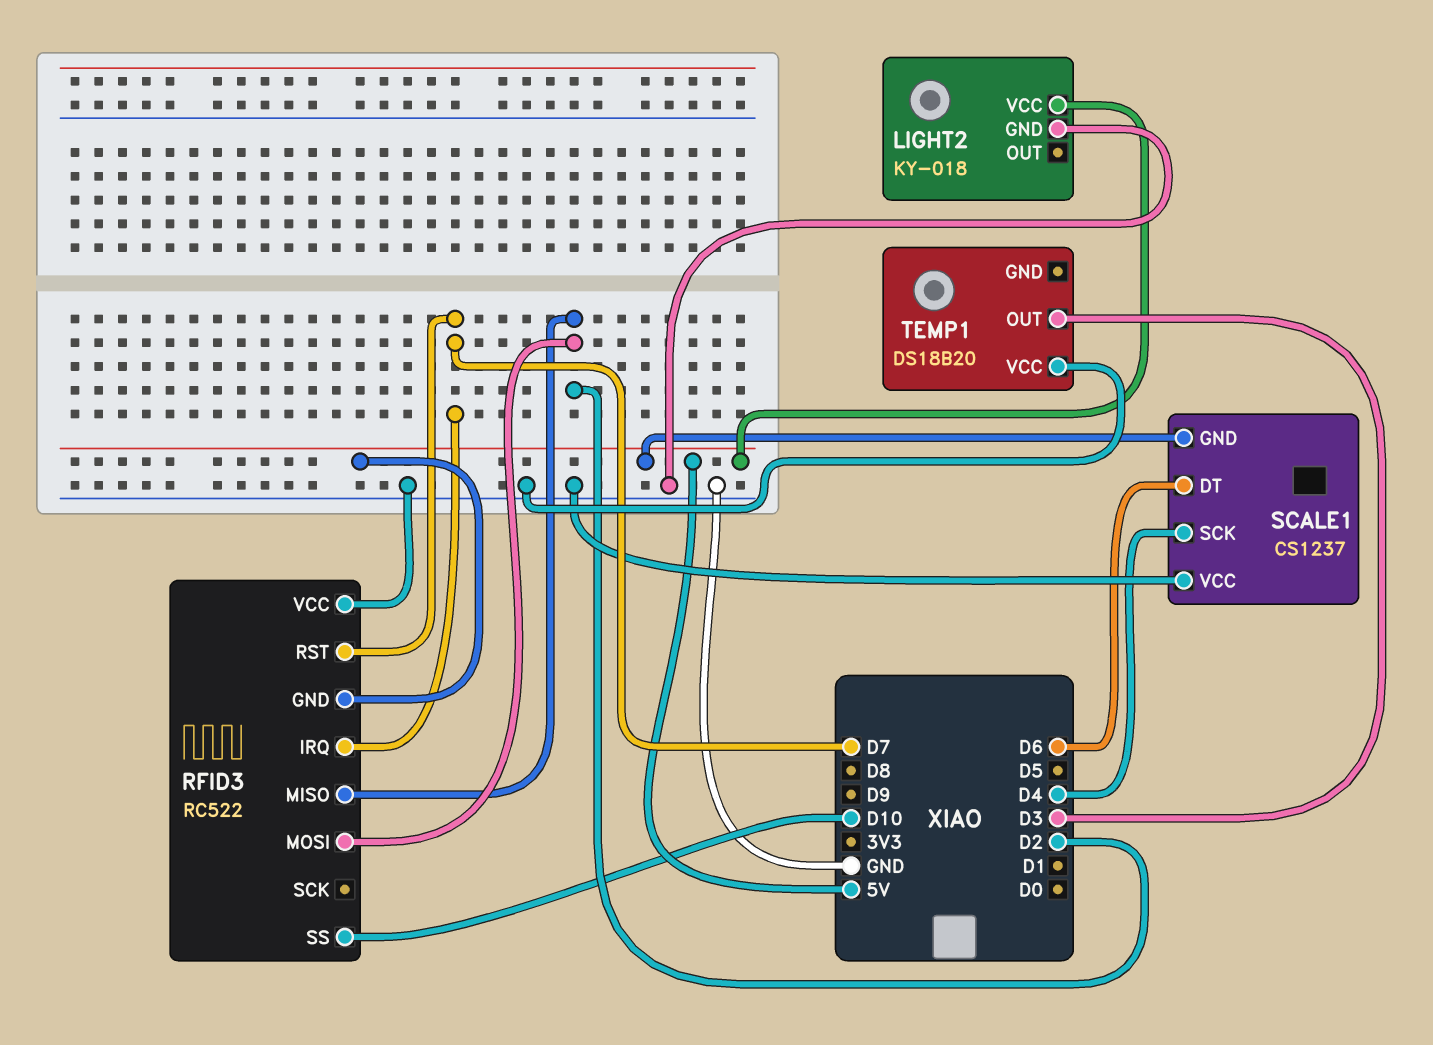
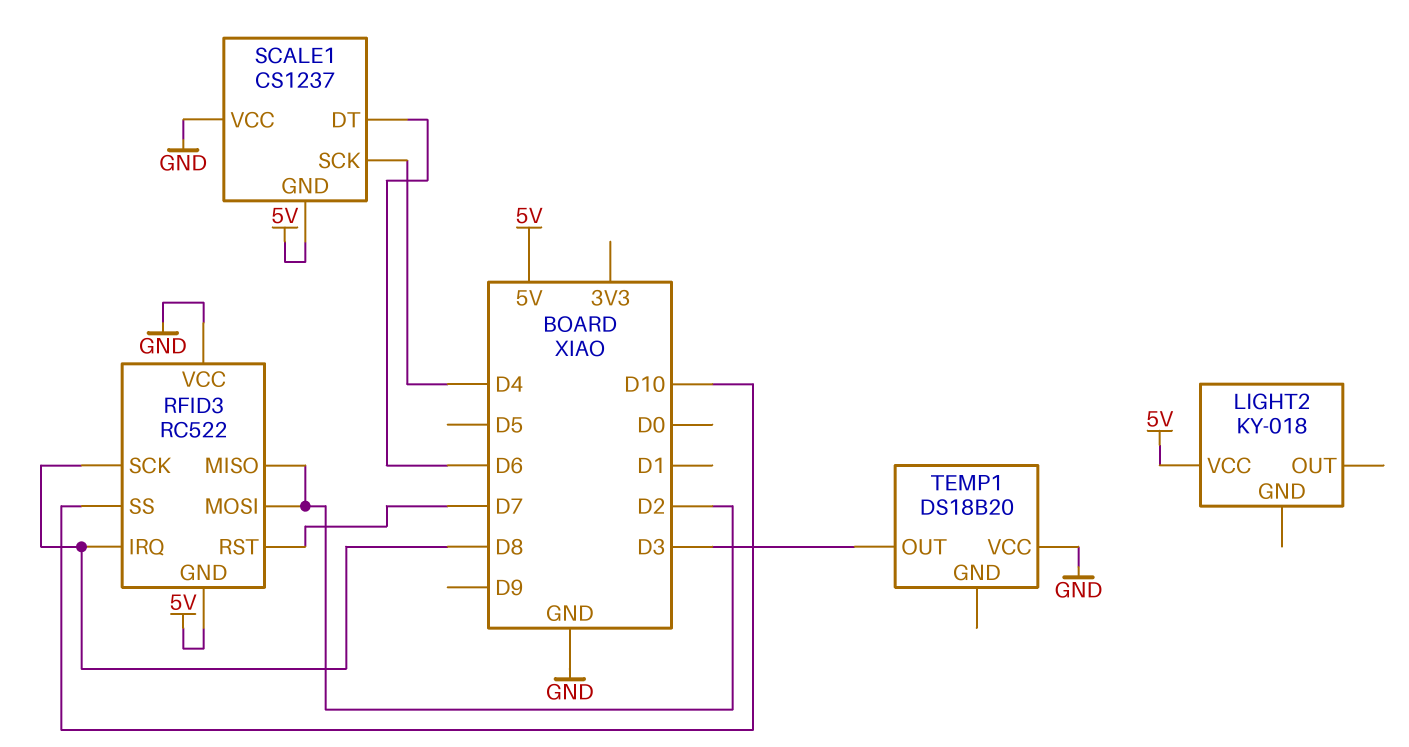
LIGHT2 pin GND: GND -> none
RFID3 pin IRQ: D7 -> D8
RFID3 pin SCK: none -> D8

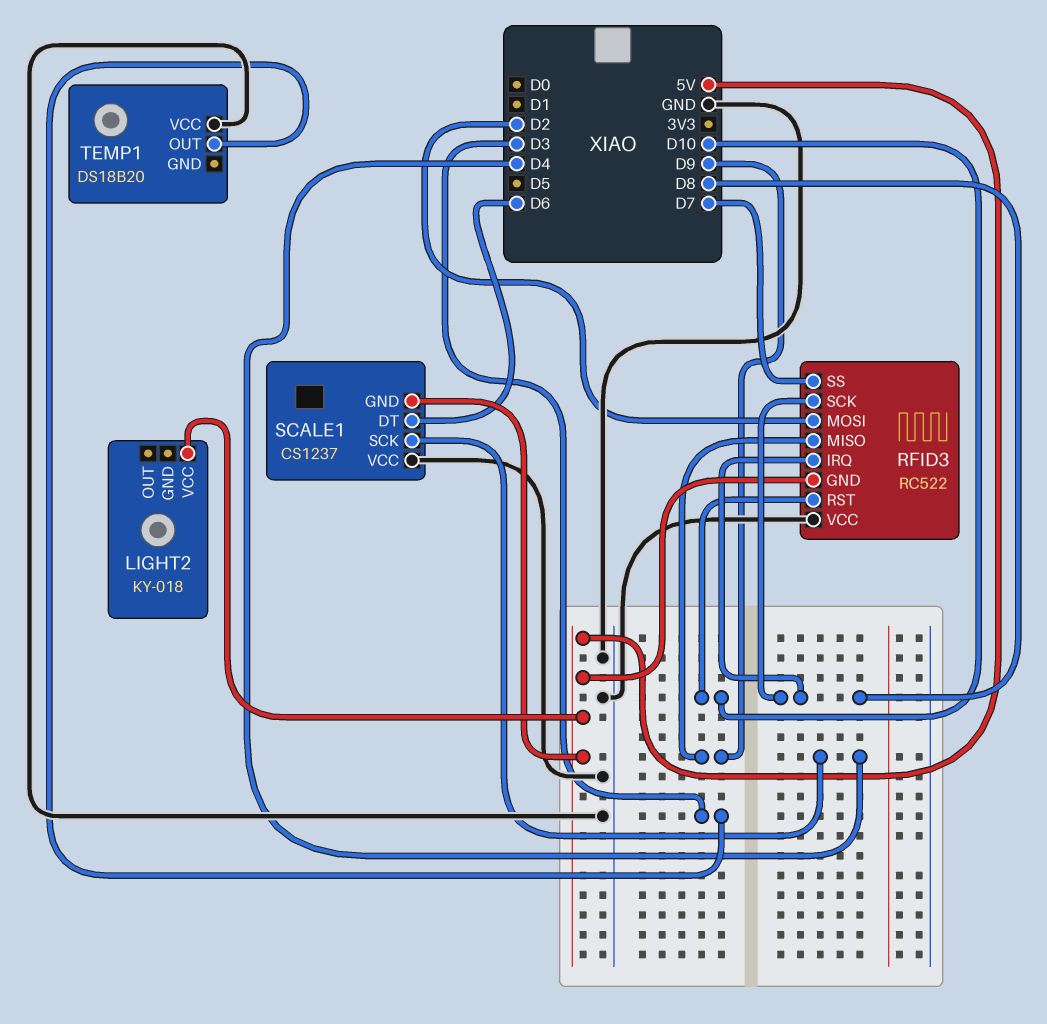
RFID3 pin MISO: D2 -> D9
RFID3 pin RST: D7 -> D10
RFID3 pin SS: D10 -> D7

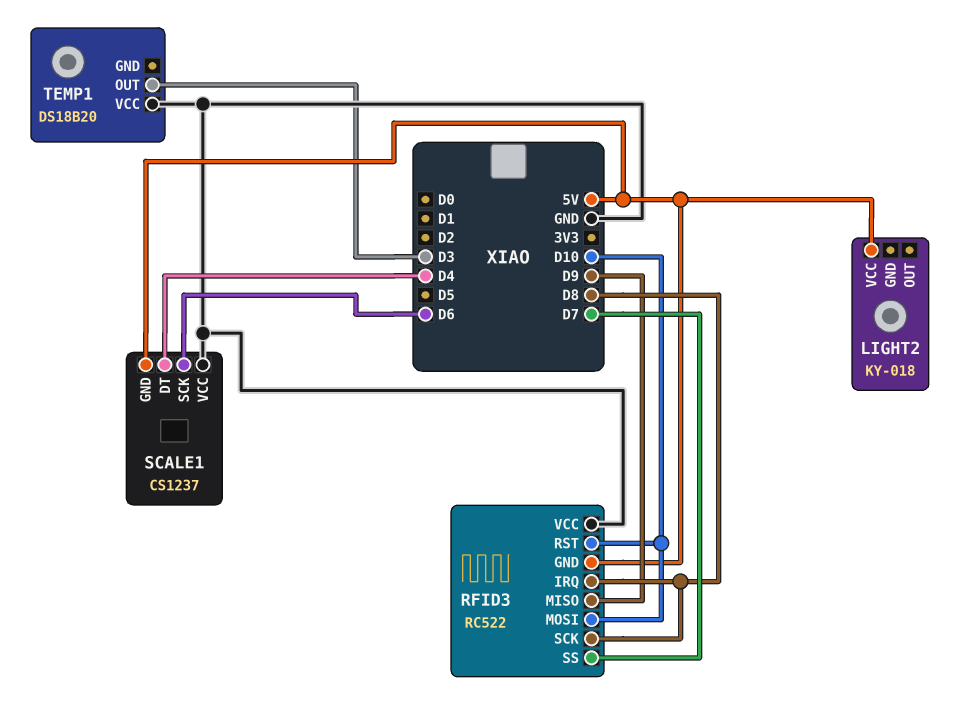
RFID3 pin MOSI: D2 -> D10
SCALE1 pin DT: D6 -> D4
SCALE1 pin SCK: D4 -> D6

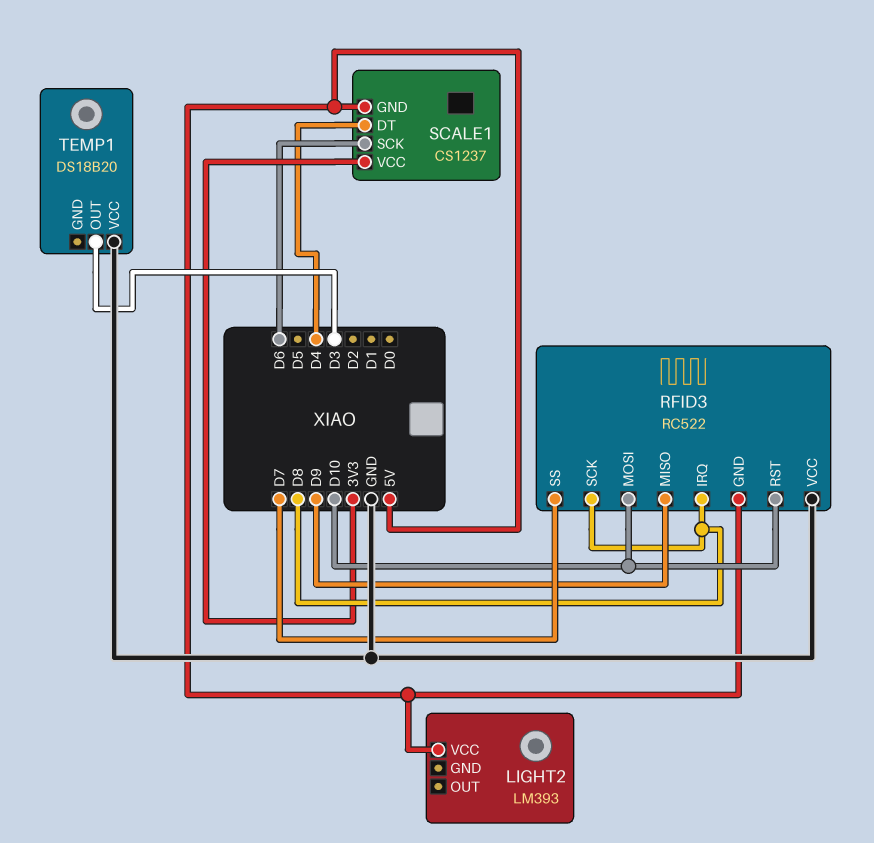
LIGHT2: KY-018 -> LM393
SCALE1 pin VCC: GND -> 3V3

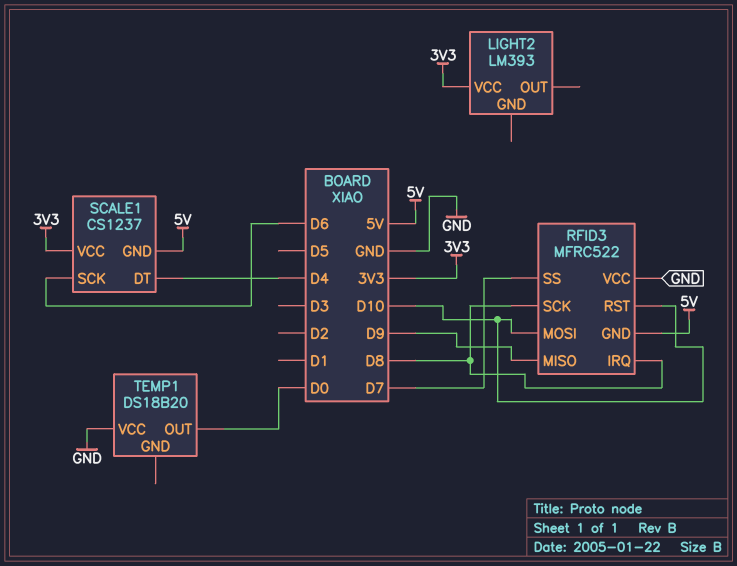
LIGHT2 pin VCC: 5V -> 3V3
RFID3: RC522 -> MFRC522
TEMP1 pin OUT: D3 -> D0

